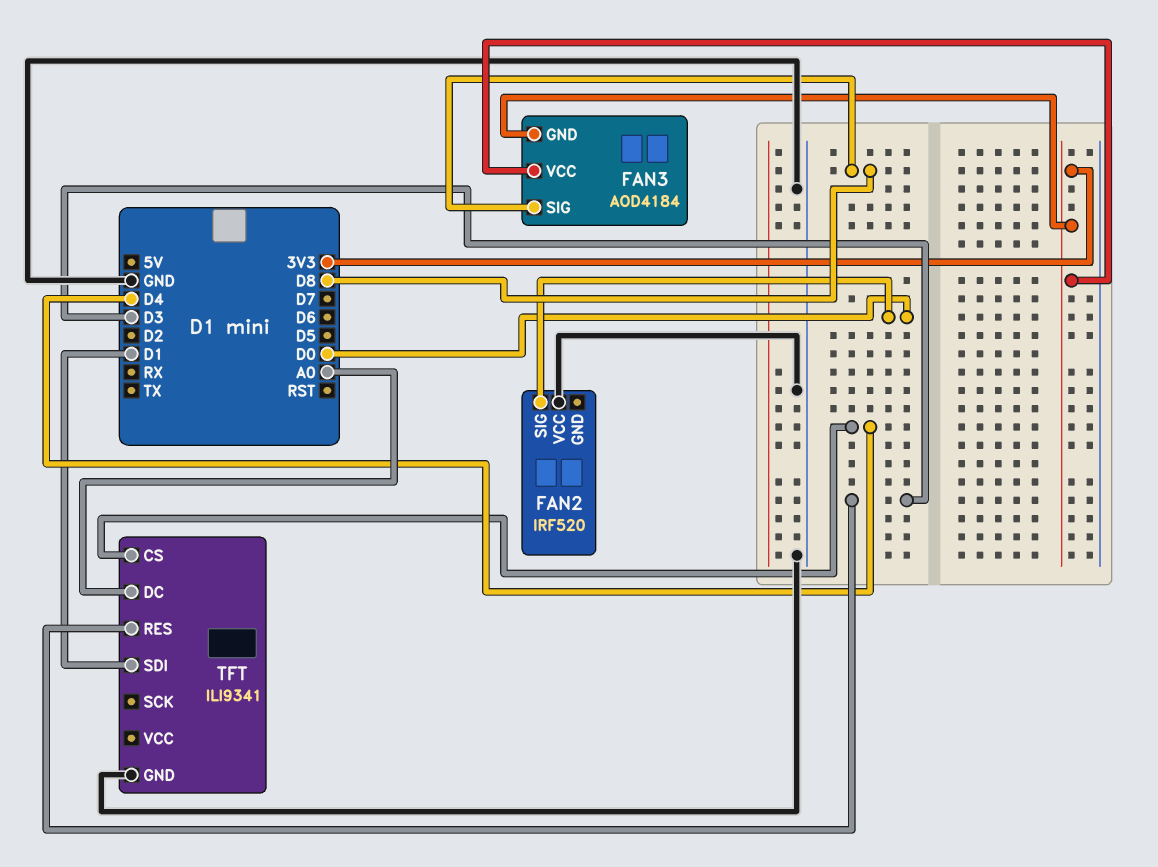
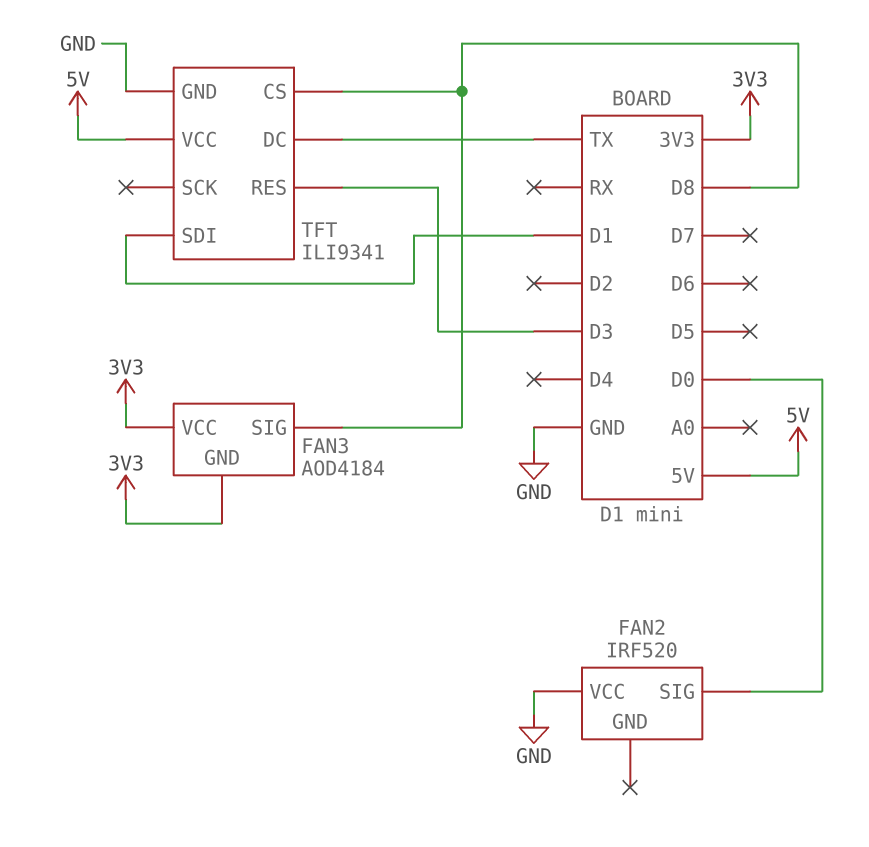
TFT pin CS: D4 -> D8
TFT pin DC: A0 -> TX
TFT pin VCC: none -> 5V

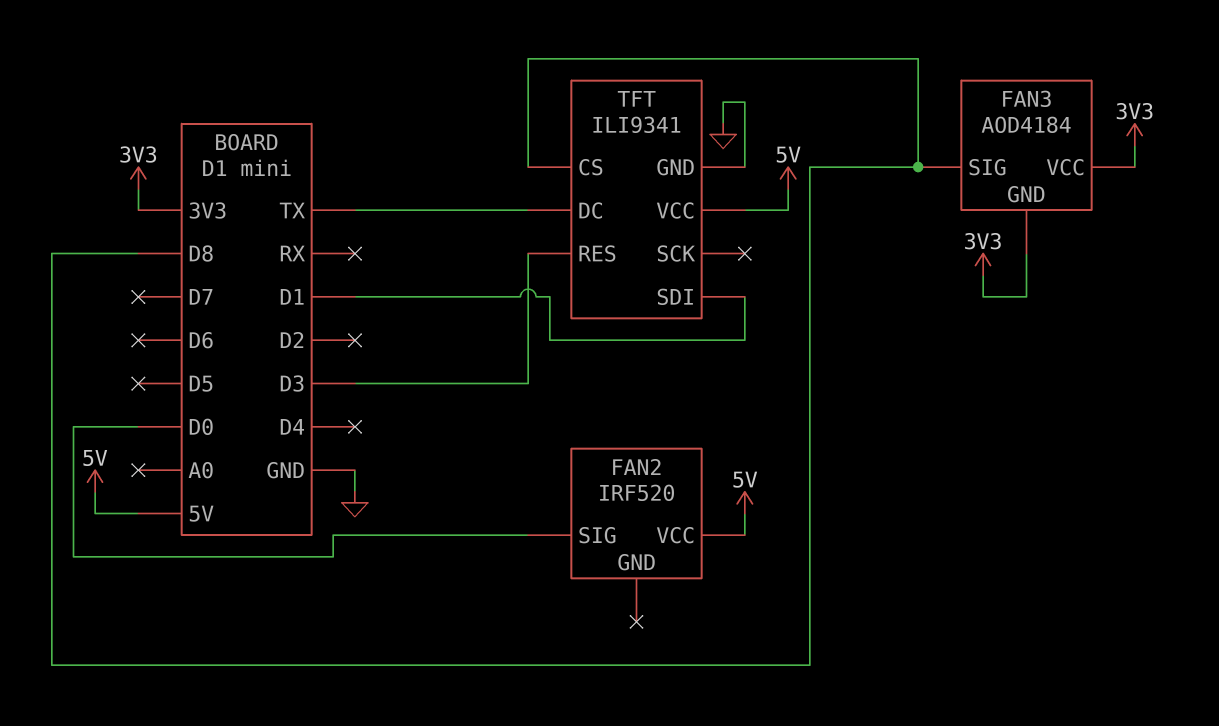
FAN2 pin VCC: GND -> 5V

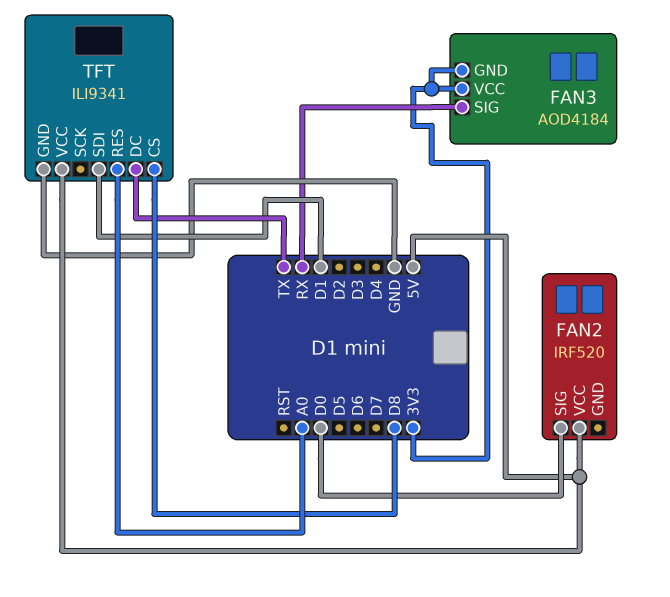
FAN3 pin SIG: D8 -> RX
TFT pin RES: D3 -> A0

